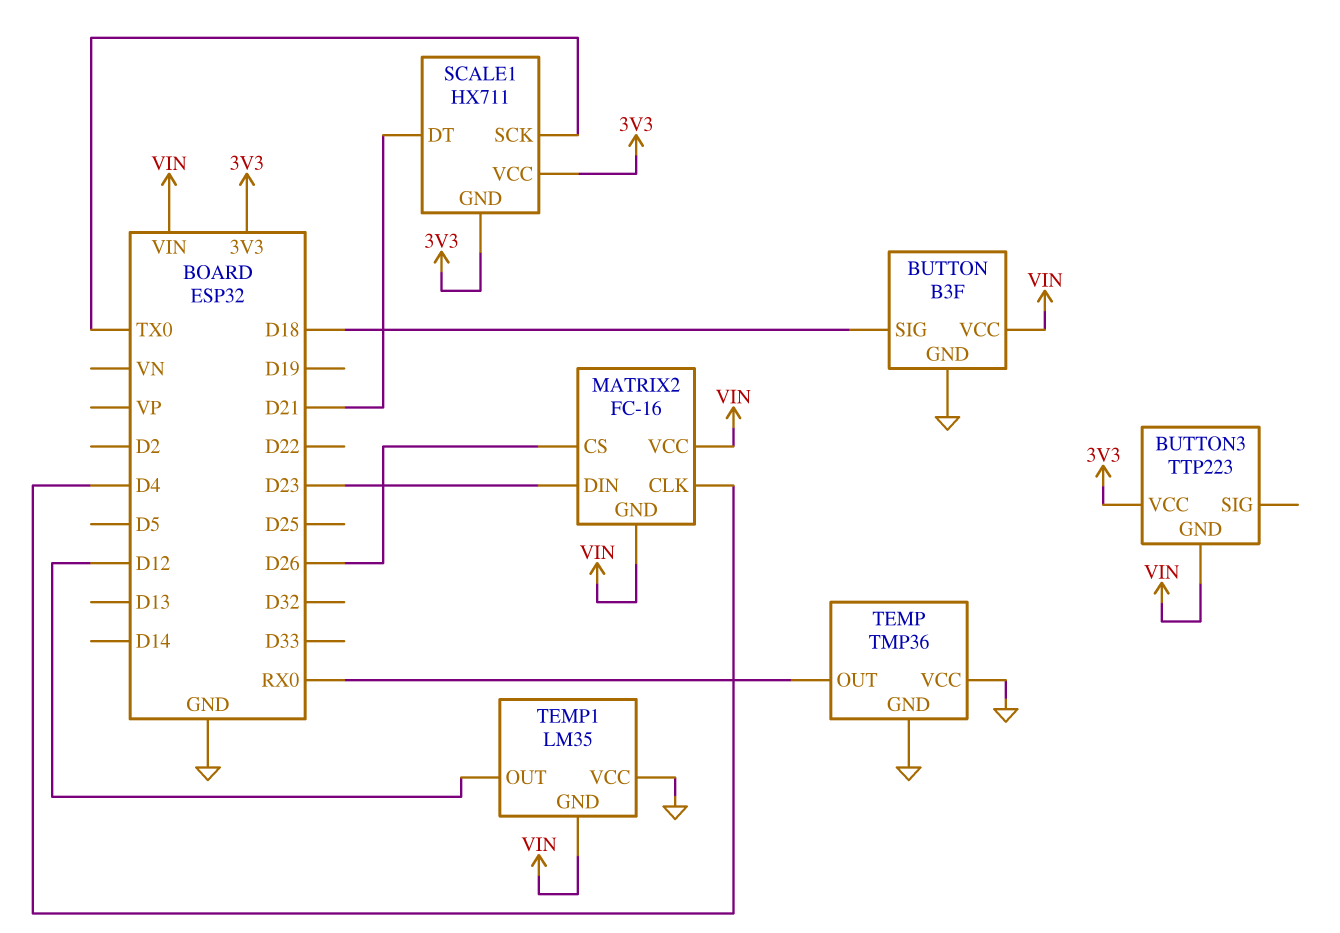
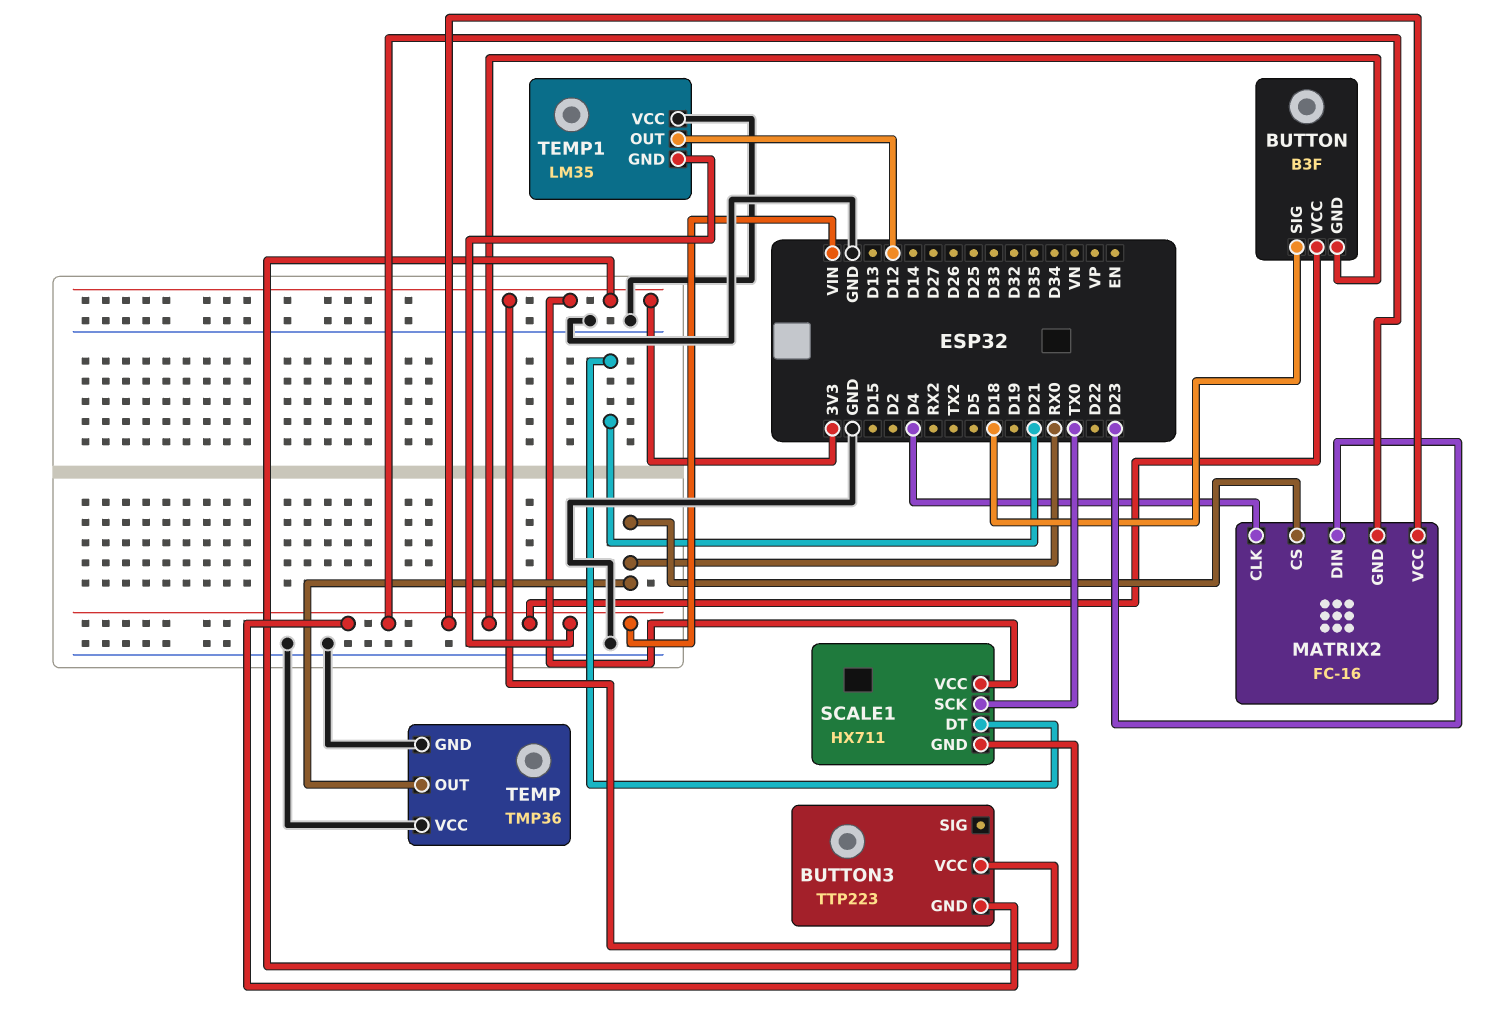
BUTTON pin GND: GND -> VIN
MATRIX2 pin CS: D26 -> RX0

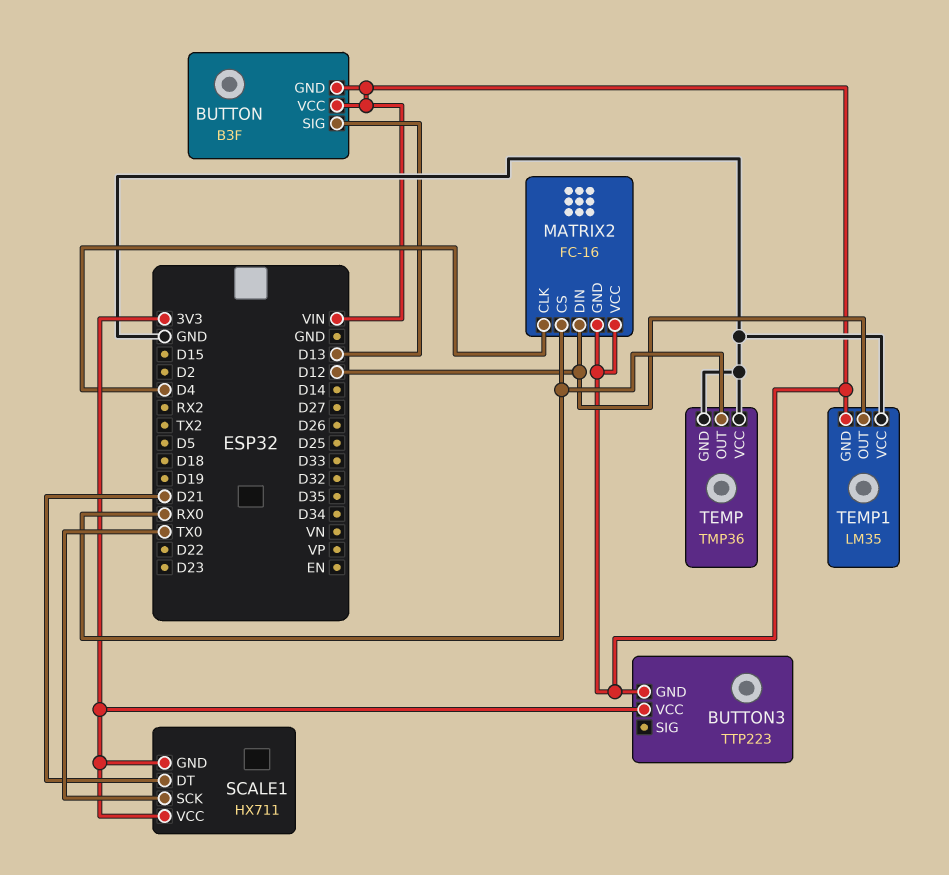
BUTTON pin SIG: D18 -> D13
MATRIX2 pin DIN: D23 -> D12

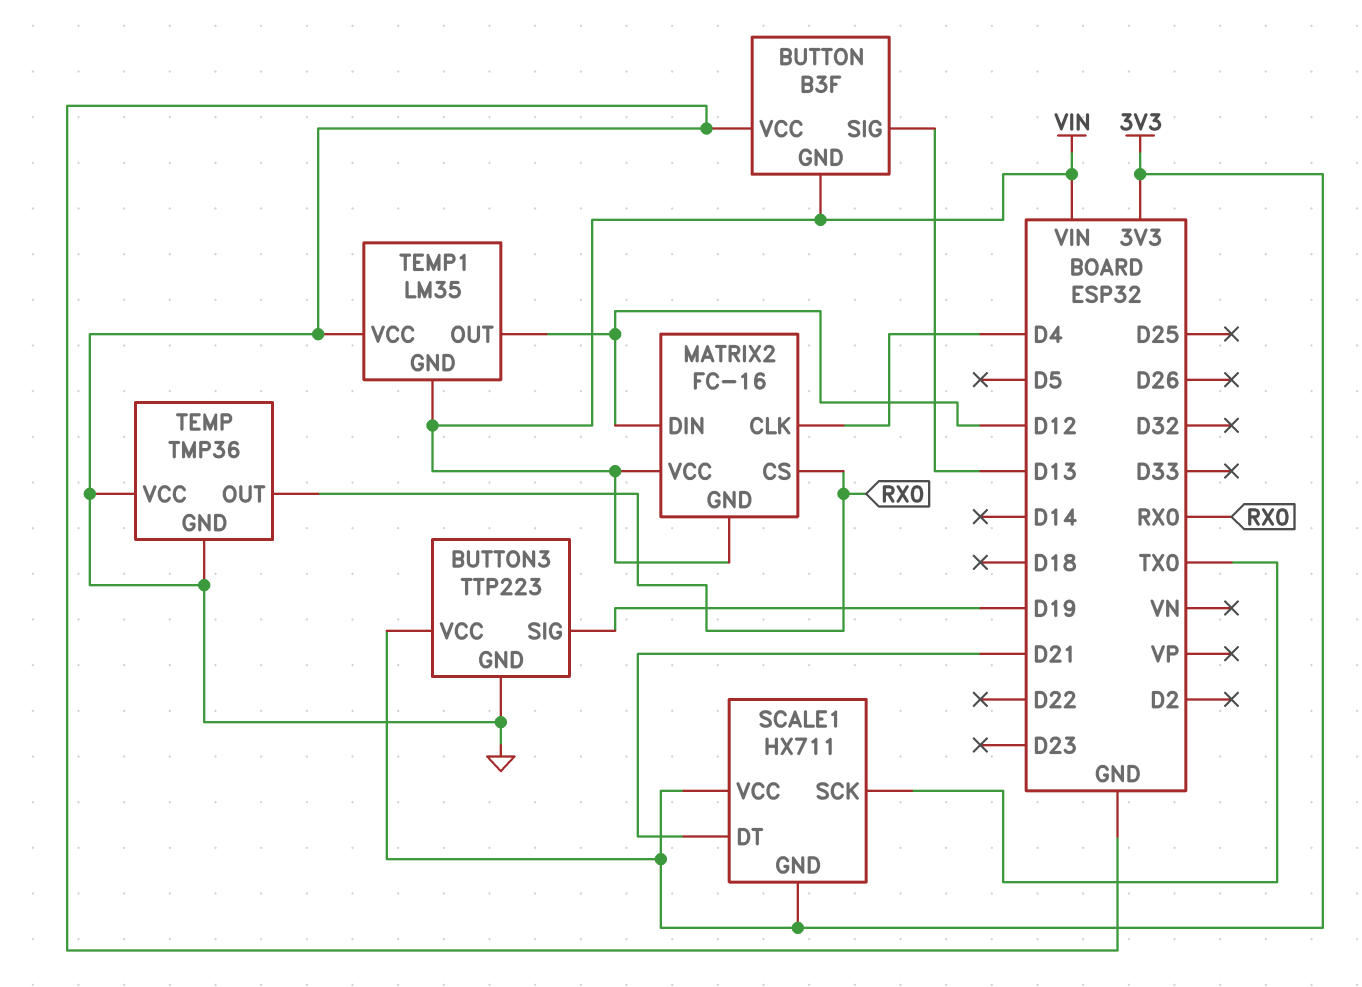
BUTTON pin VCC: VIN -> GND
BUTTON3 pin GND: VIN -> GND
BUTTON3 pin SIG: none -> D19

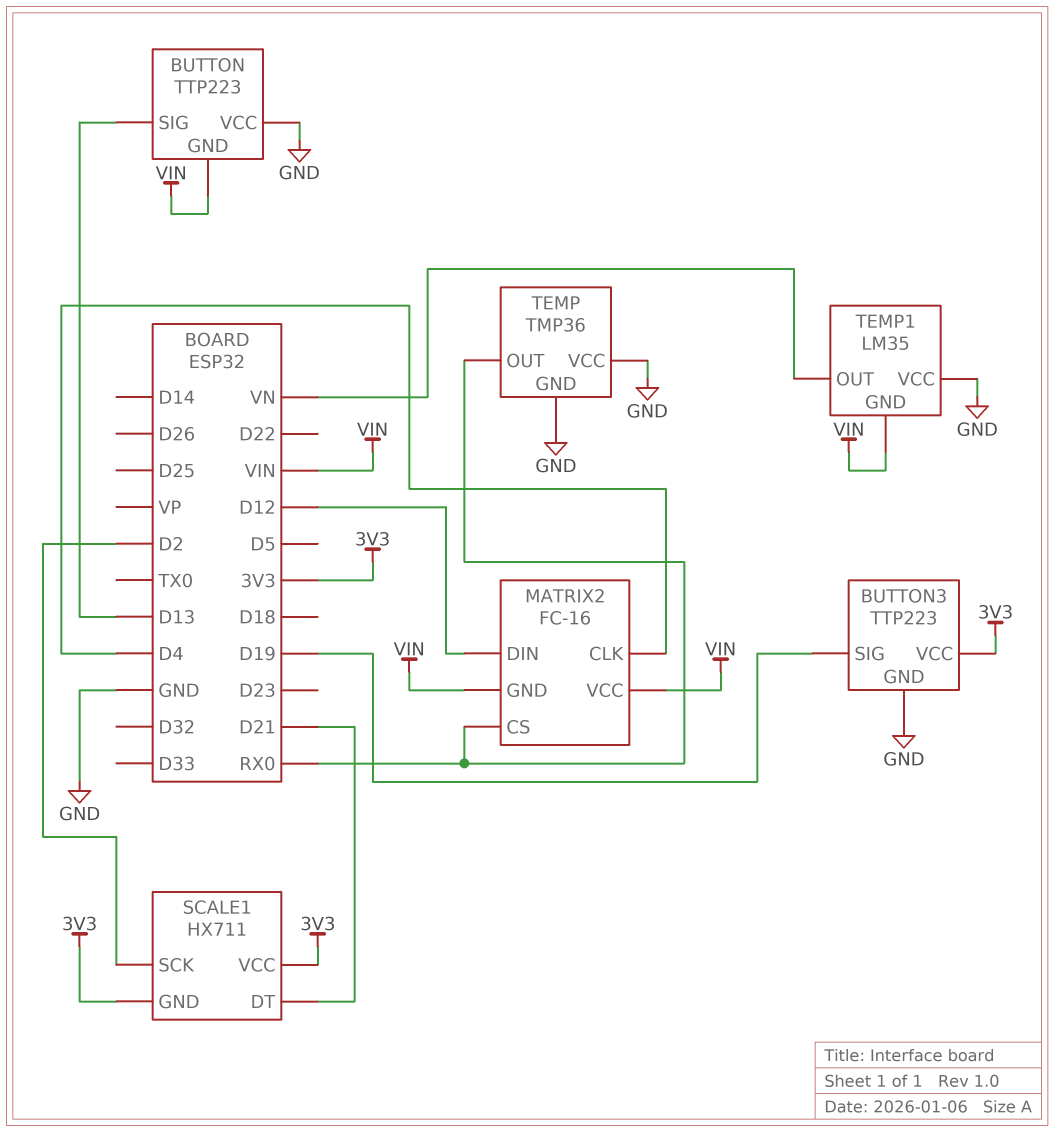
BUTTON: B3F -> TTP223
SCALE1 pin SCK: TX0 -> D2
TEMP1 pin OUT: D12 -> VN

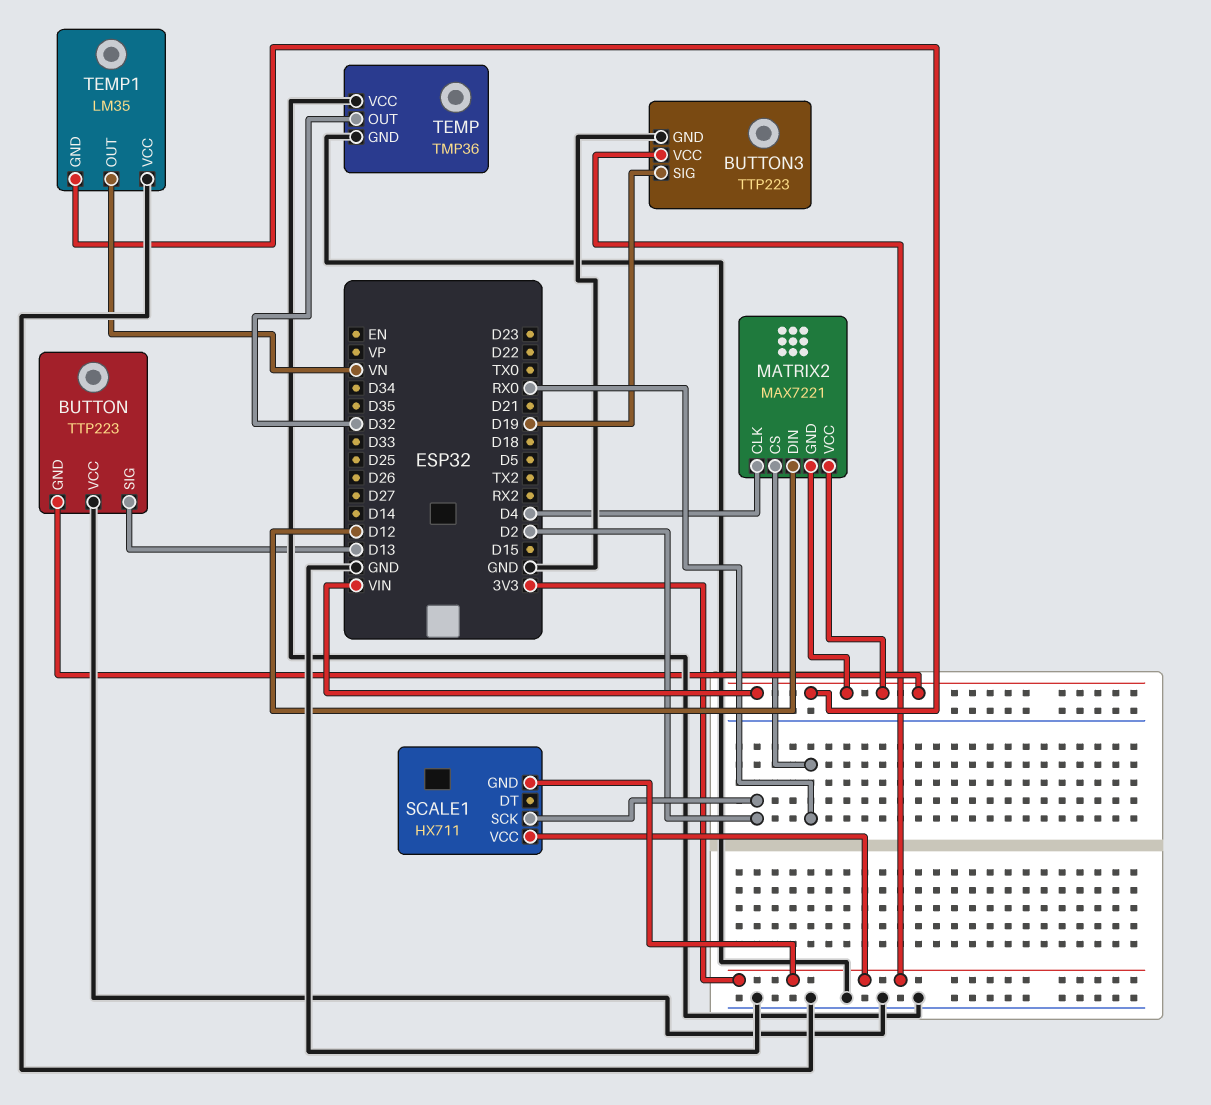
MATRIX2: FC-16 -> MAX7221
SCALE1 pin DT: D21 -> none
TEMP pin OUT: RX0 -> D32

